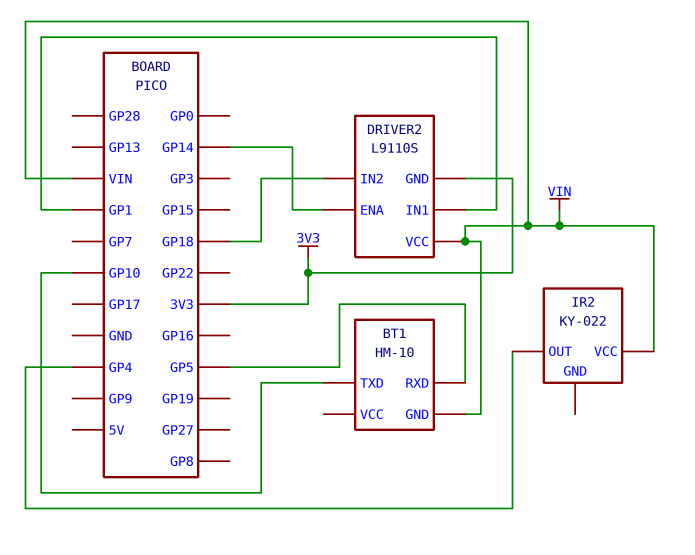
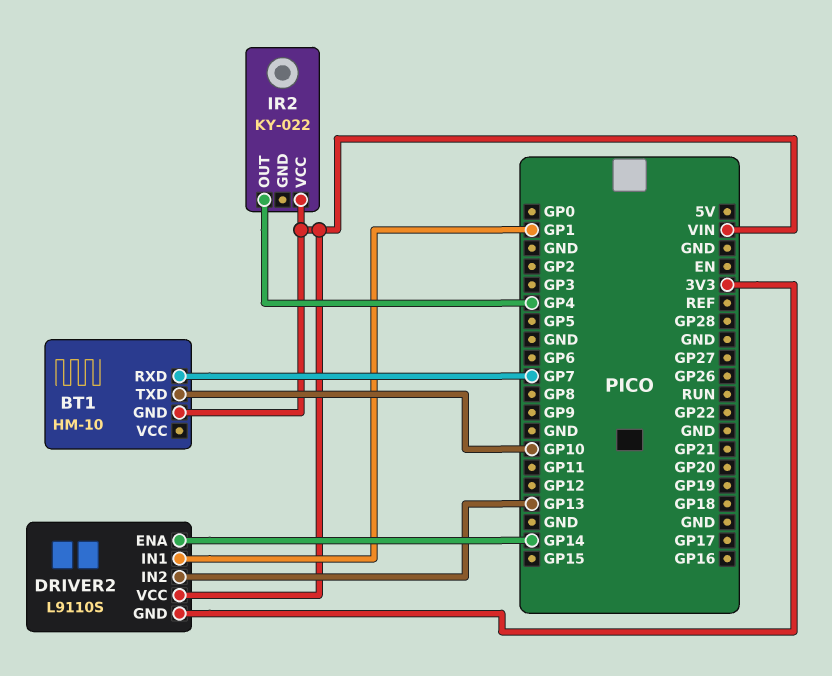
BT1 pin RXD: GP5 -> GP7
DRIVER2 pin IN2: GP18 -> GP13

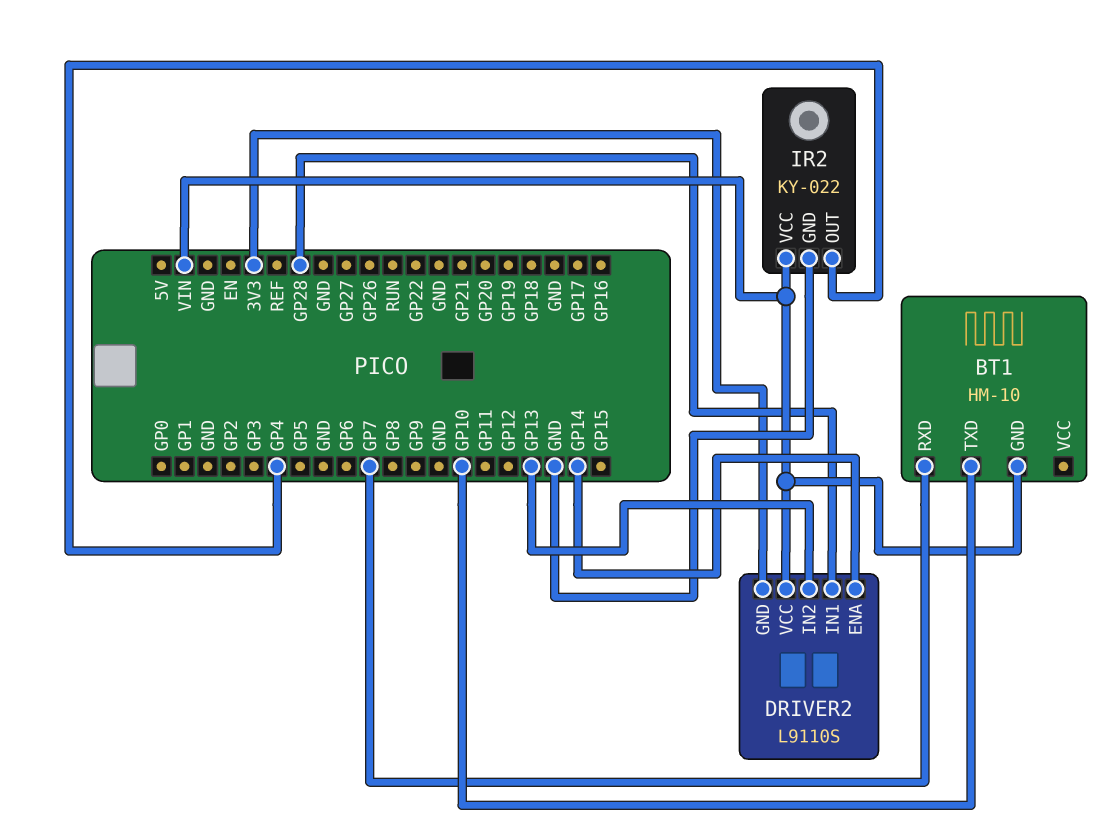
DRIVER2 pin IN1: GP1 -> GP28
IR2 pin GND: none -> GND

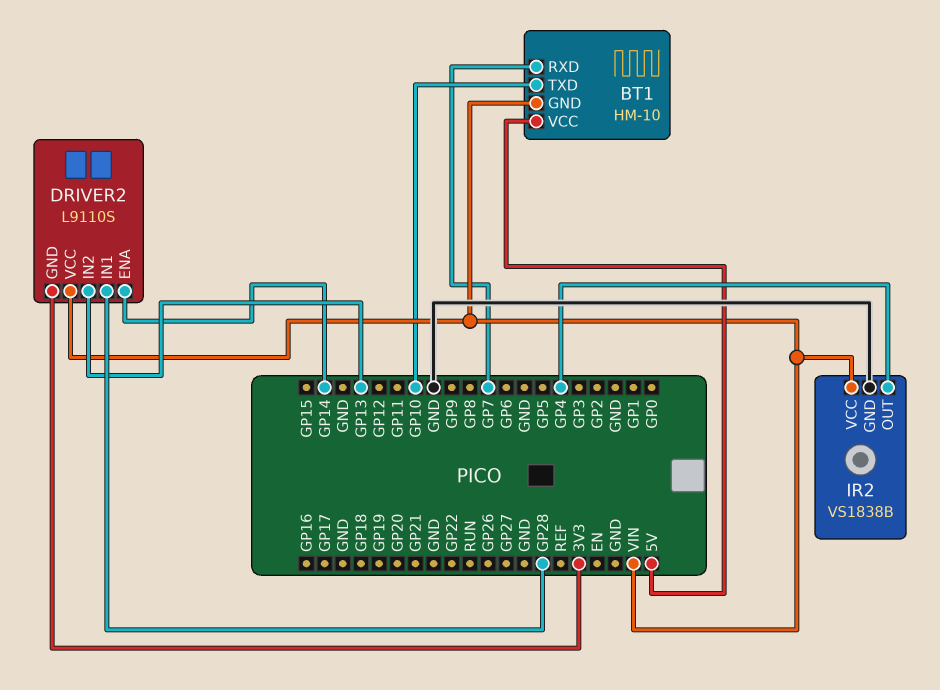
BT1 pin VCC: none -> 5V
IR2: KY-022 -> VS1838B

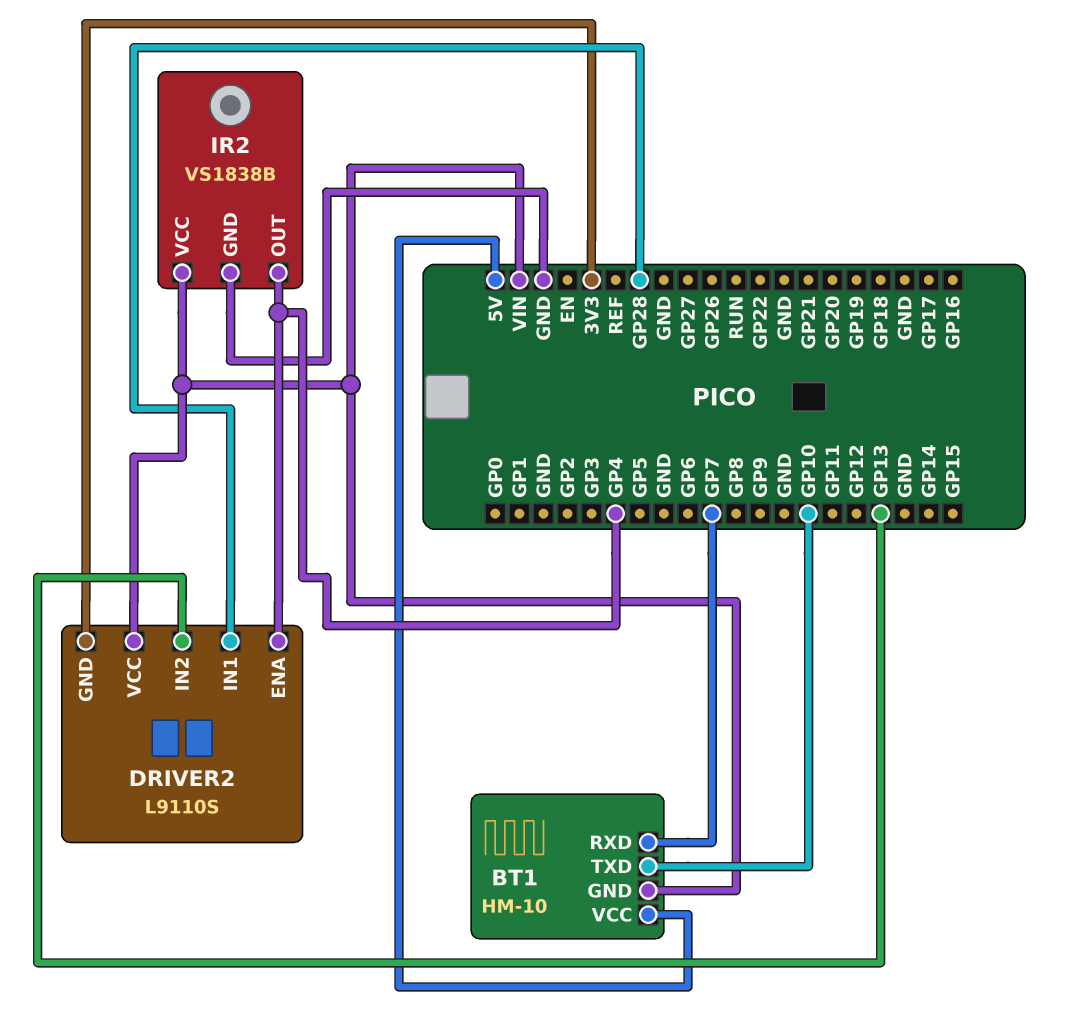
DRIVER2 pin ENA: GP14 -> GP4

